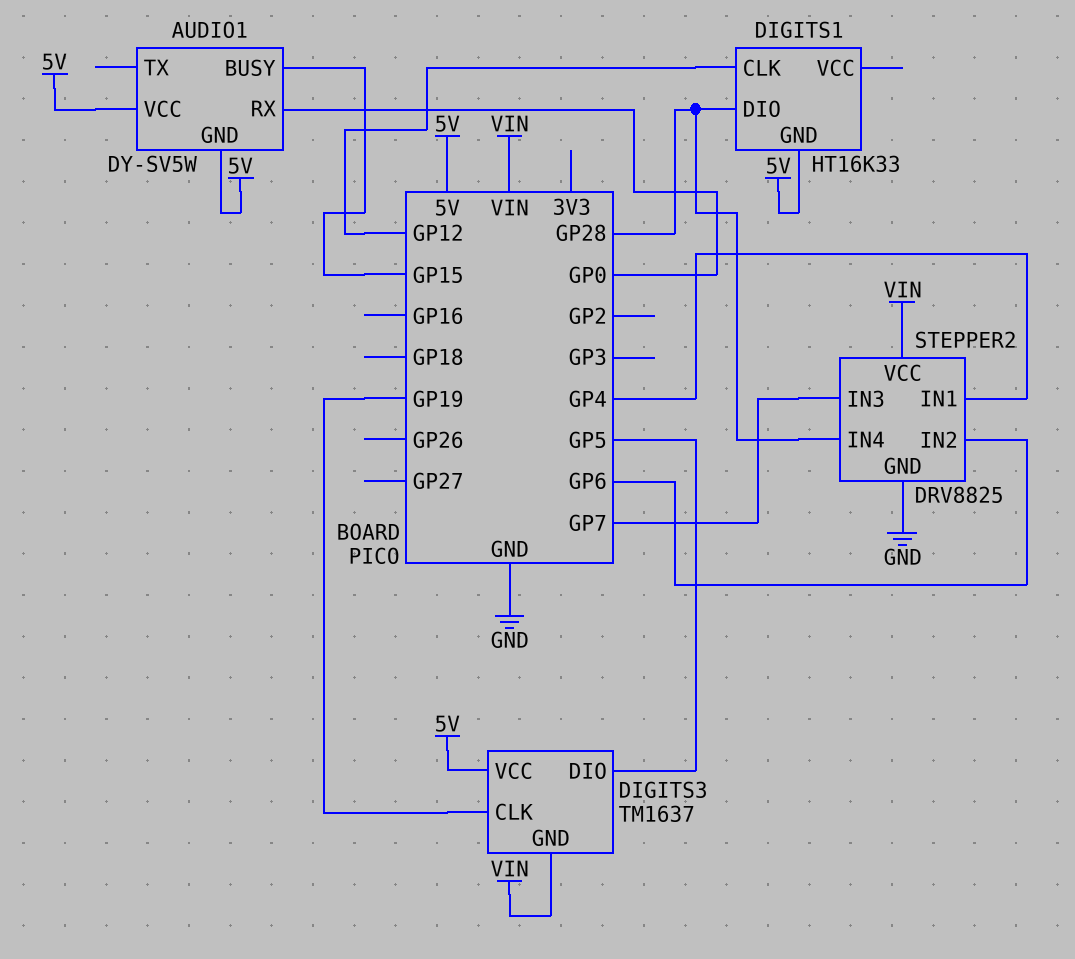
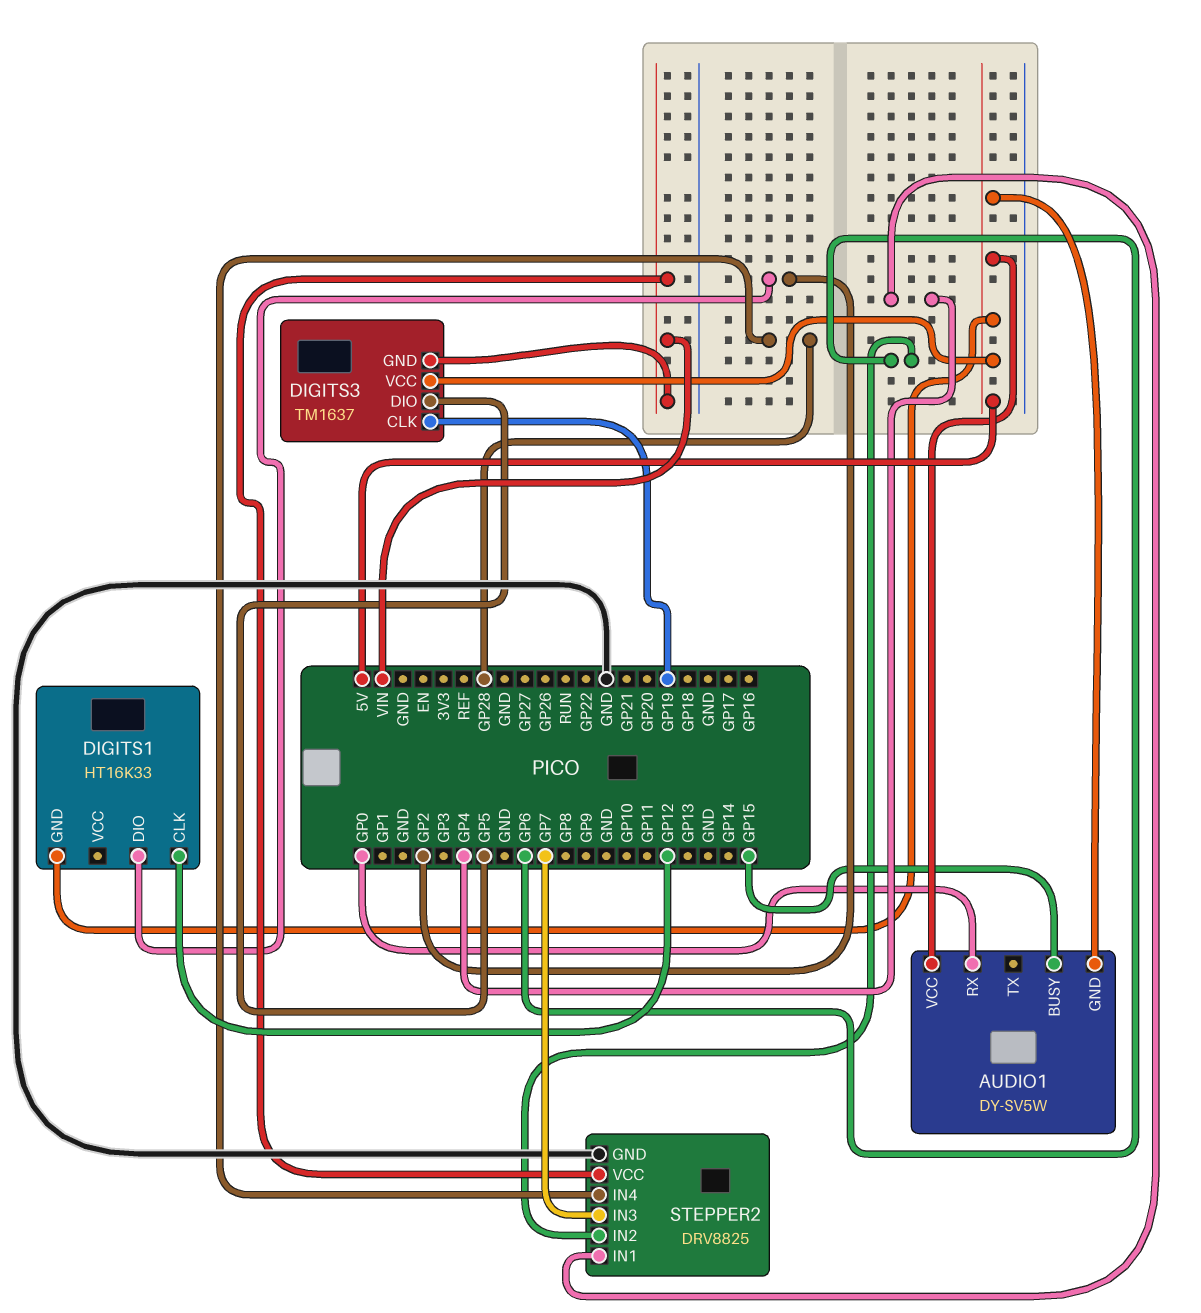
DIGITS1 pin DIO: GP28 -> GP2

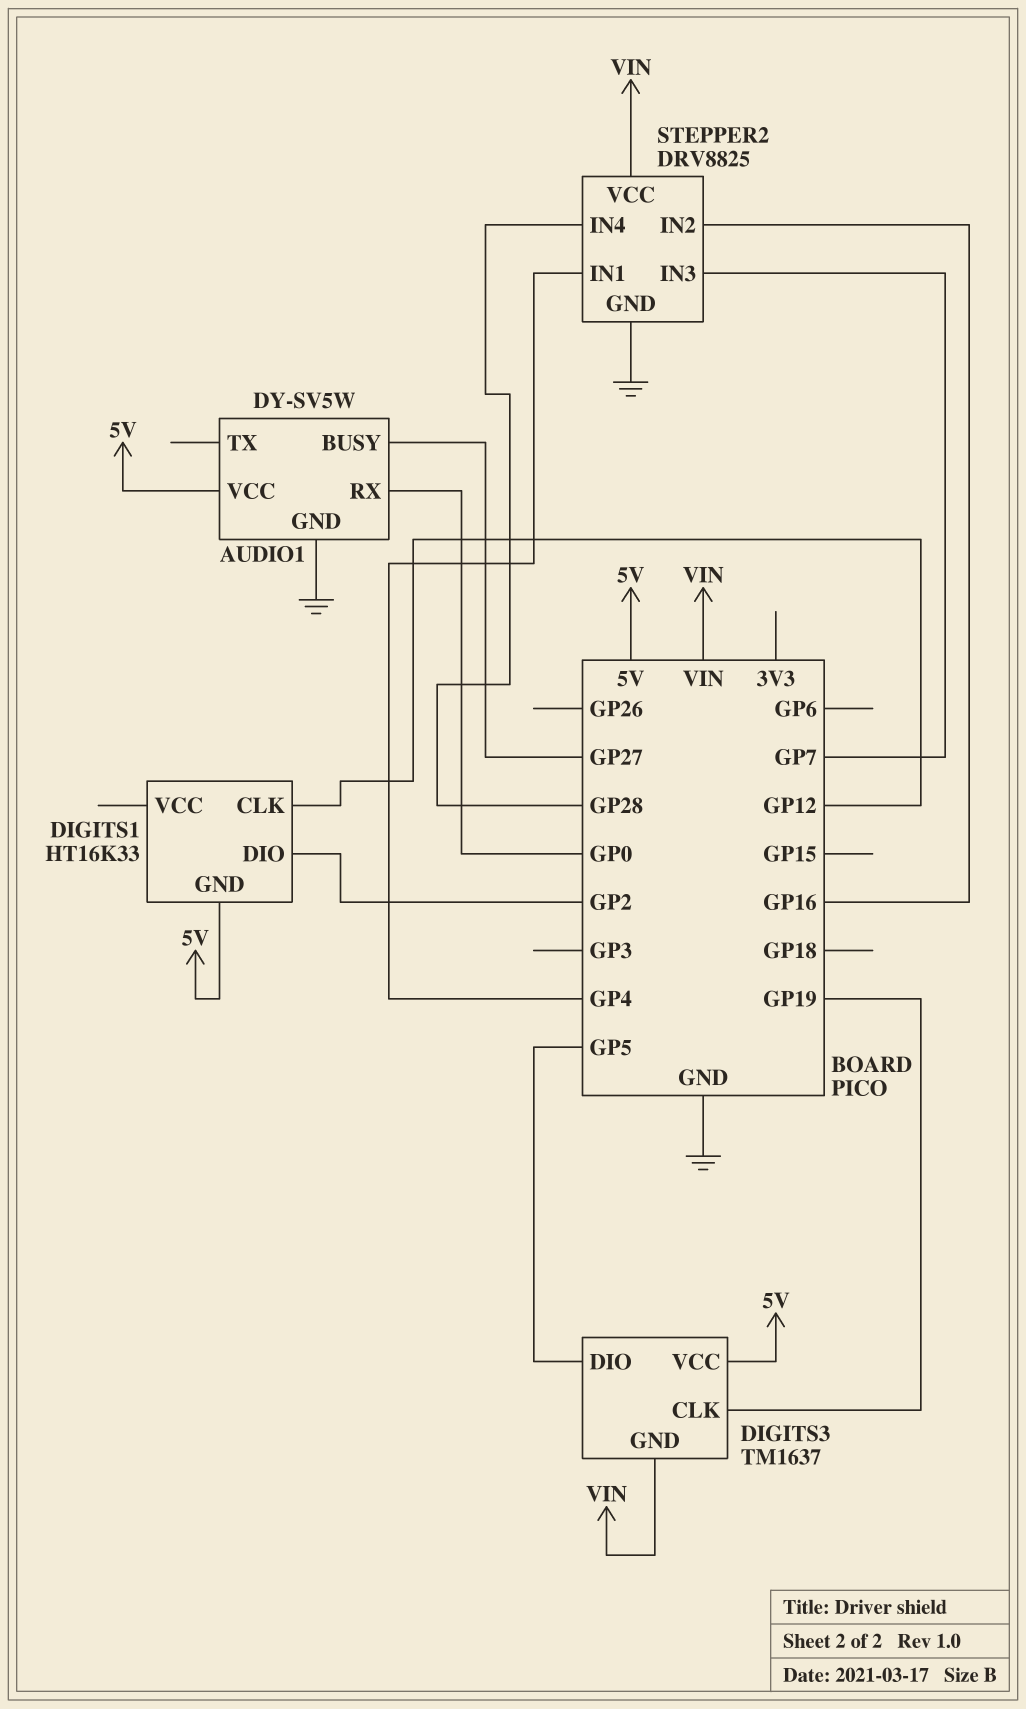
AUDIO1 pin BUSY: GP15 -> GP27
AUDIO1 pin GND: 5V -> GND
STEPPER2 pin IN2: GP6 -> GP16

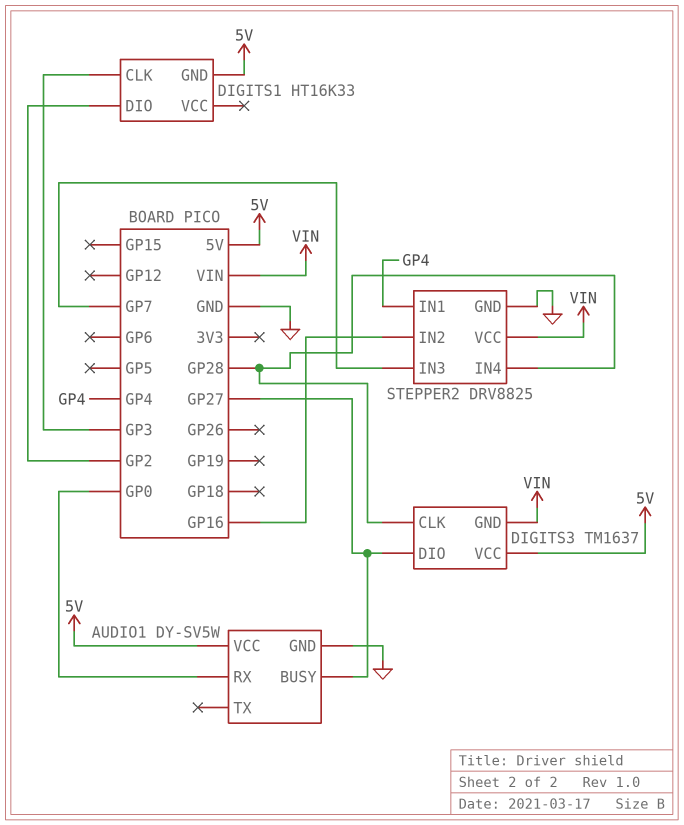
DIGITS1 pin CLK: GP12 -> GP3
DIGITS3 pin CLK: GP19 -> GP28
DIGITS3 pin DIO: GP5 -> GP27

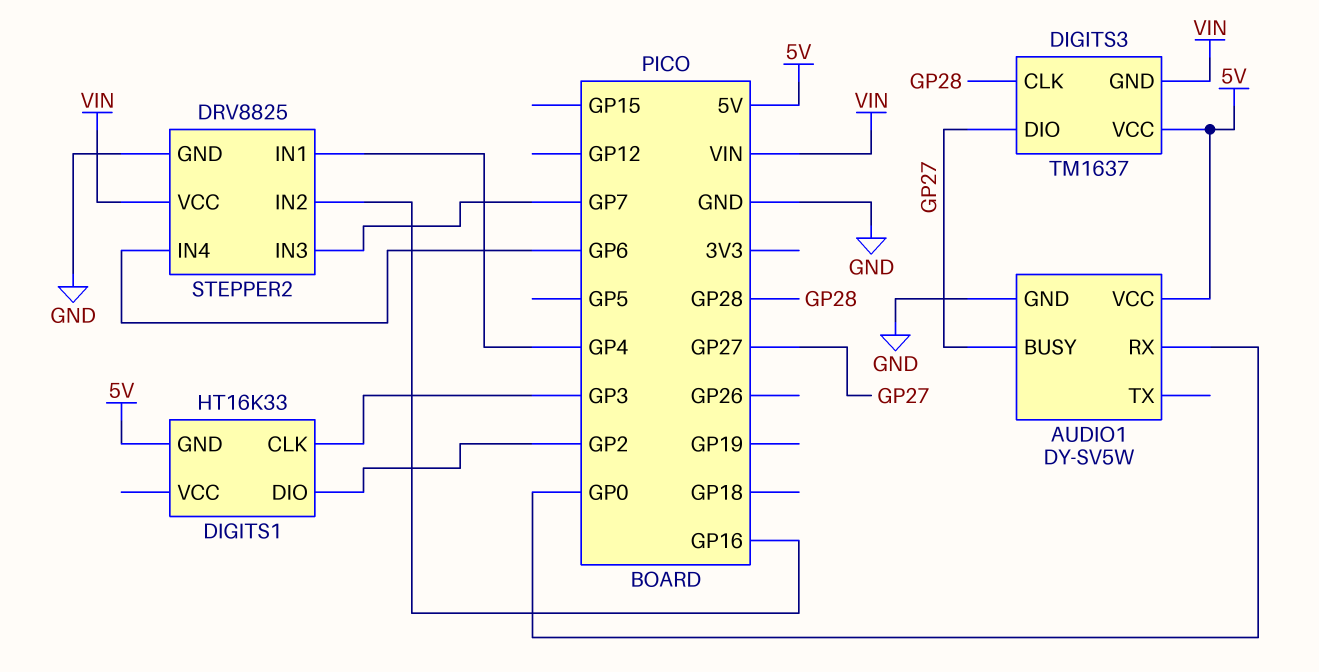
STEPPER2 pin IN4: GP28 -> GP6

